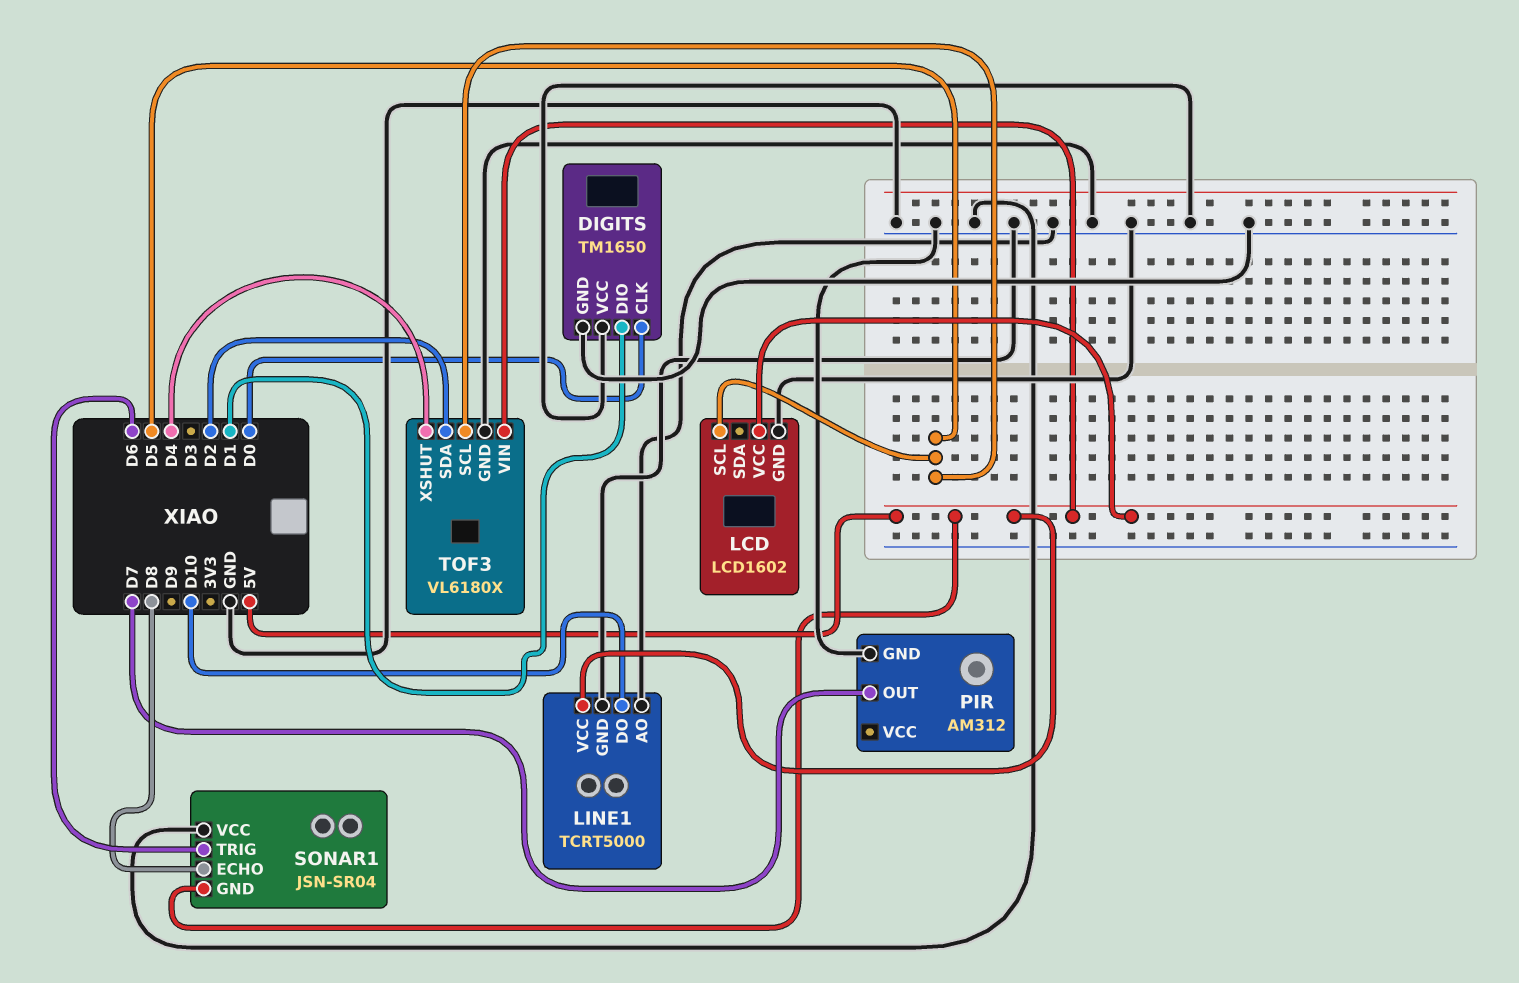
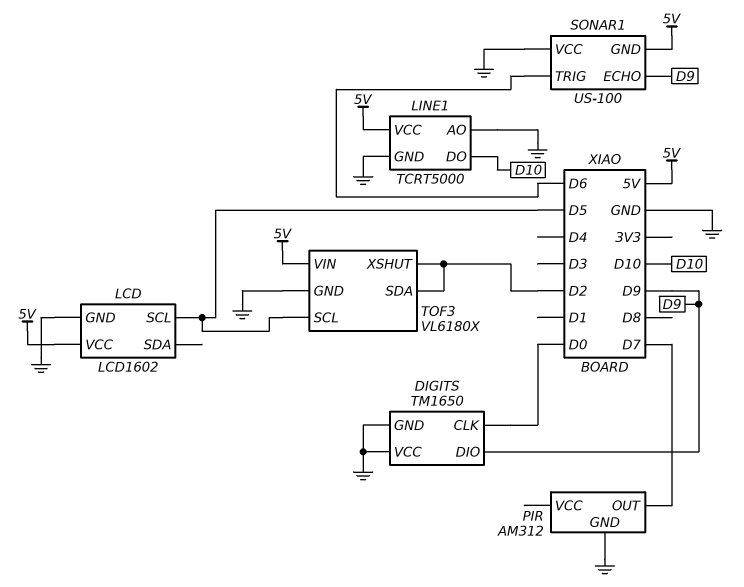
DIGITS pin DIO: D1 -> D9
SONAR1: JSN-SR04 -> US-100
SONAR1 pin ECHO: D8 -> D9
TOF3 pin XSHUT: D4 -> D2

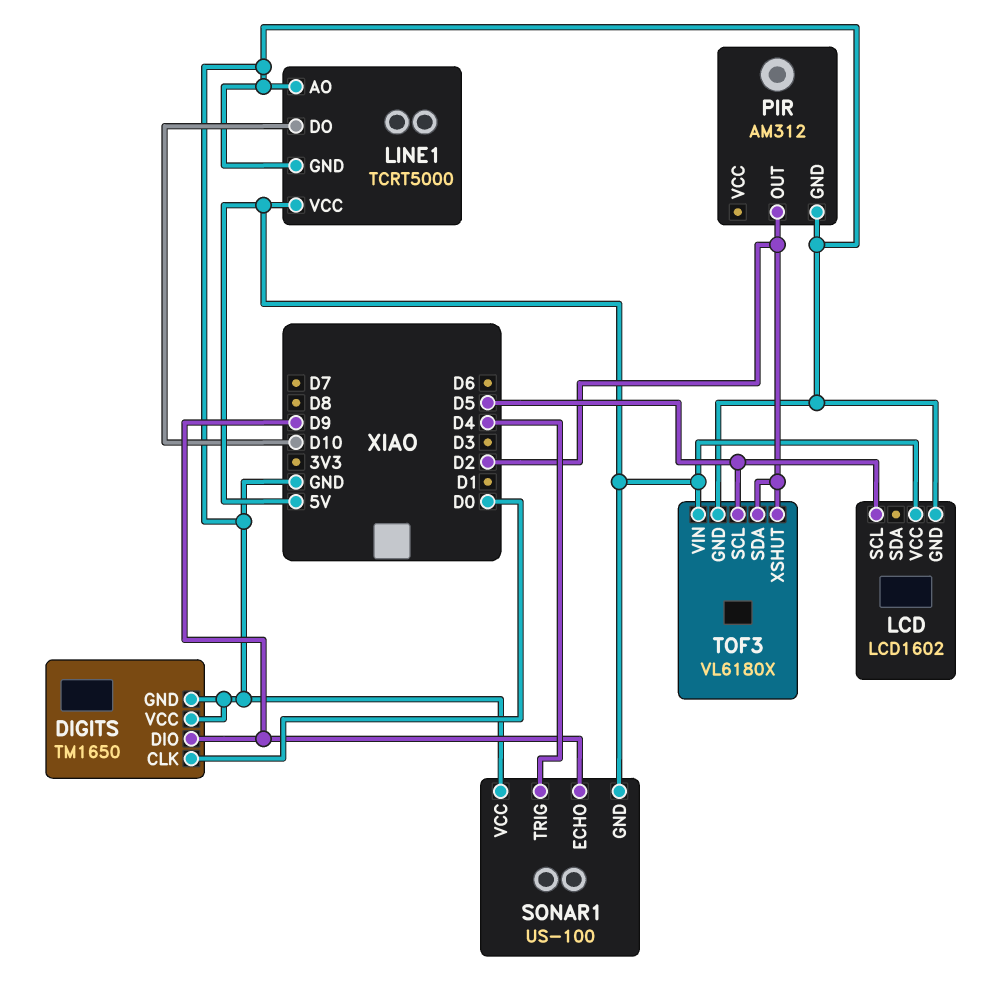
PIR pin OUT: D7 -> D2
SONAR1 pin TRIG: D6 -> D4

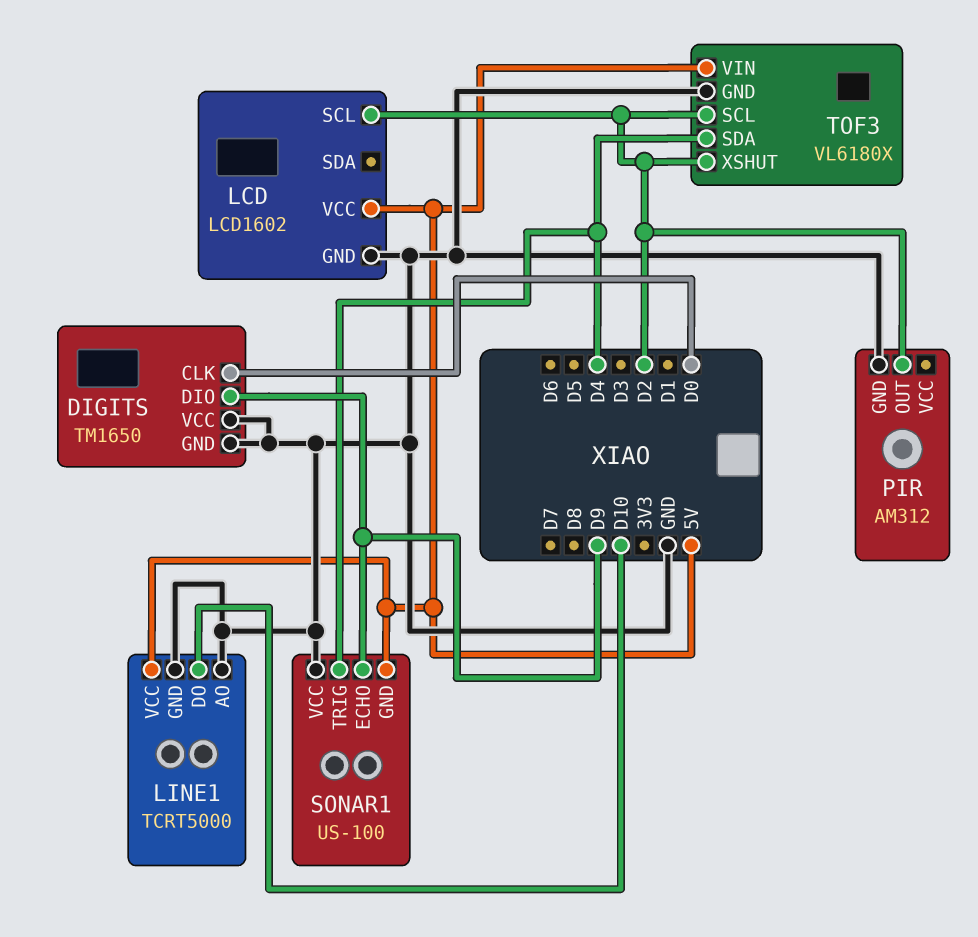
LCD pin SCL: D5 -> D2
TOF3 pin SCL: D5 -> D2
TOF3 pin SDA: D2 -> D4

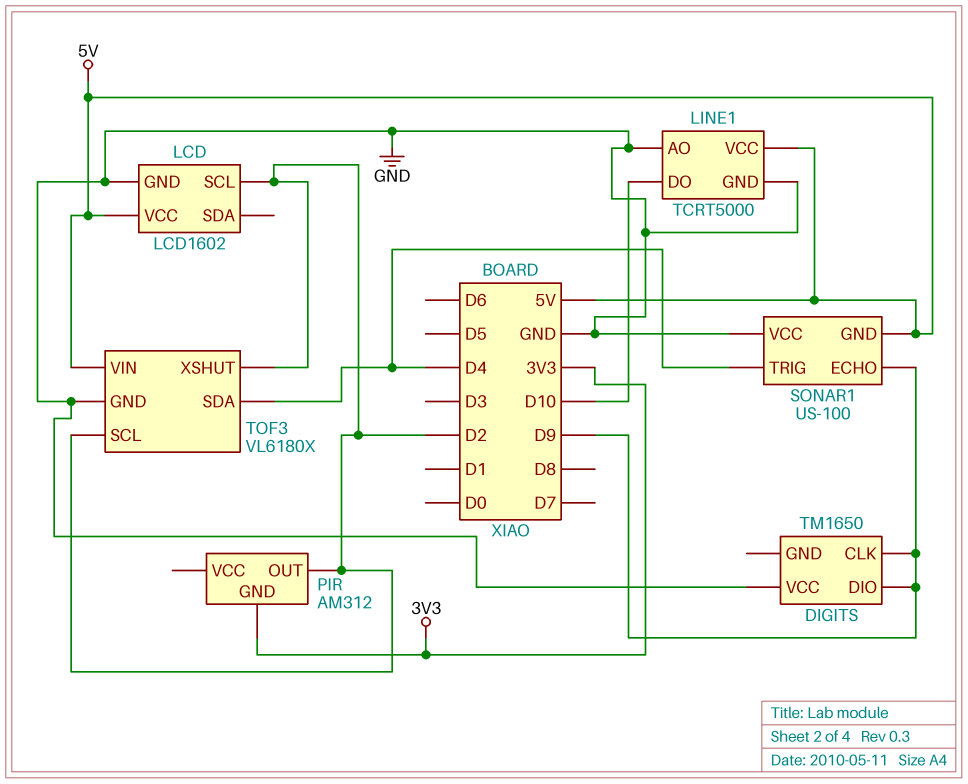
DIGITS pin CLK: D0 -> D9
DIGITS pin GND: GND -> none
PIR pin GND: GND -> 3V3

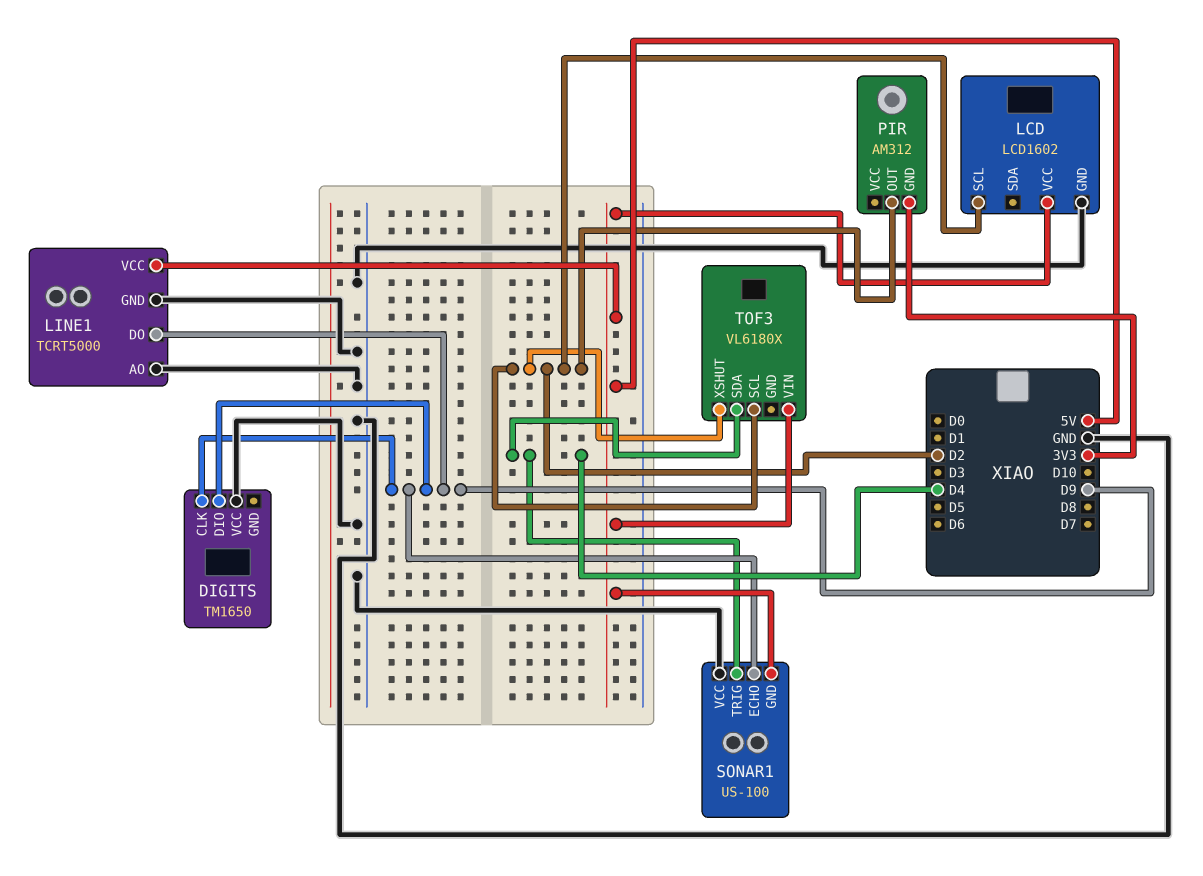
LINE1 pin DO: D10 -> D9
TOF3 pin GND: GND -> none

